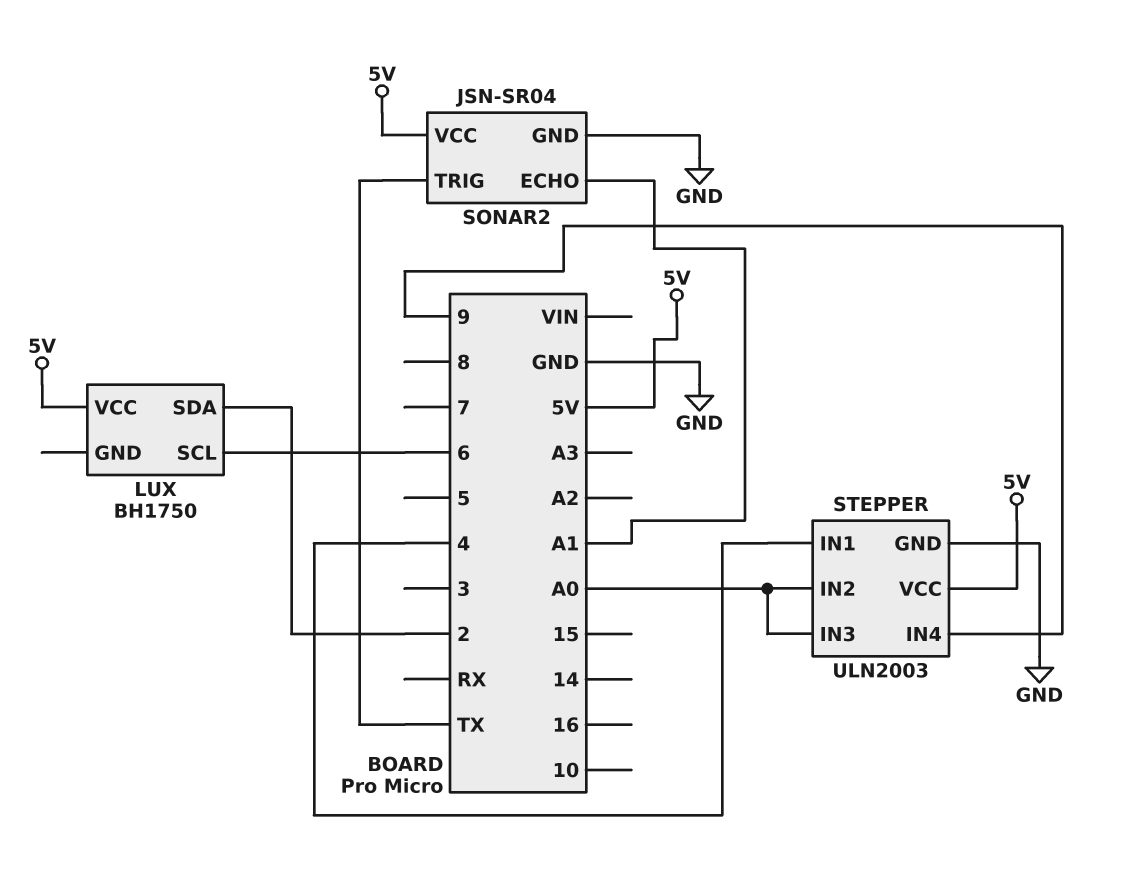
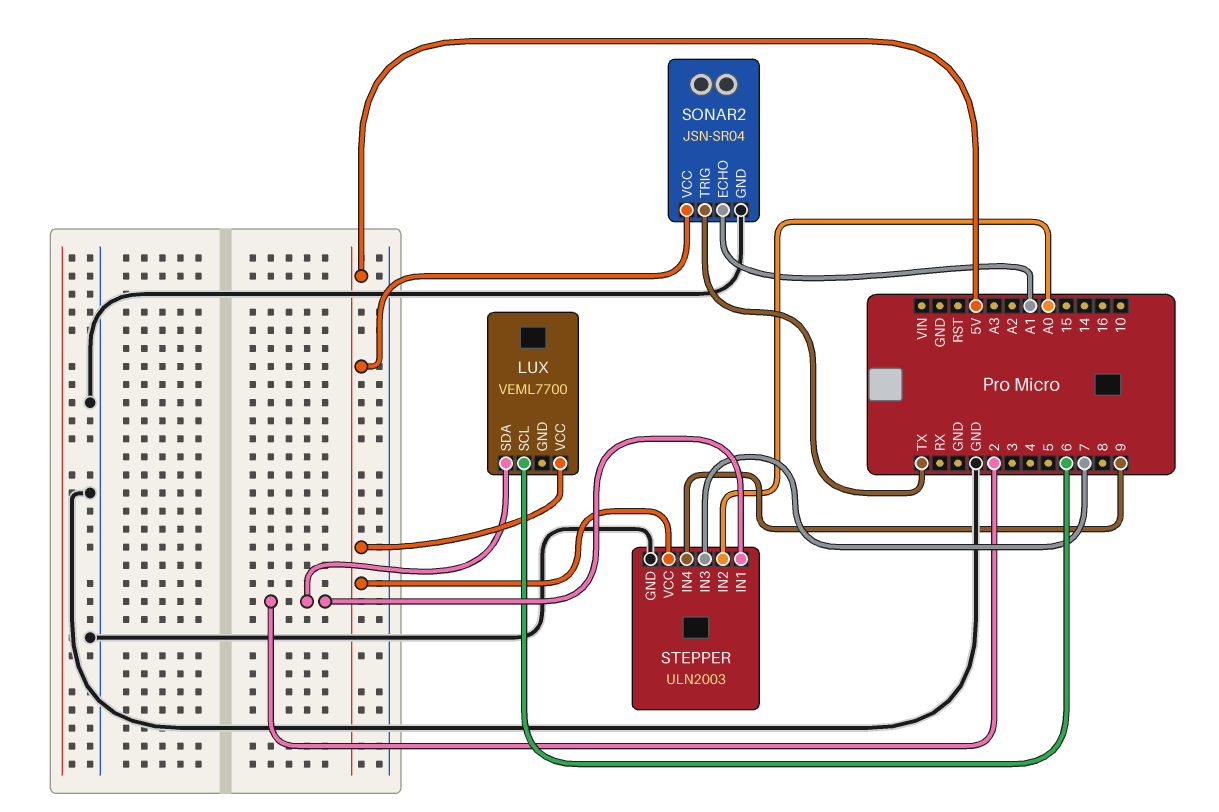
LUX: BH1750 -> VEML7700
STEPPER pin IN1: 4 -> 2
STEPPER pin IN3: A0 -> 7

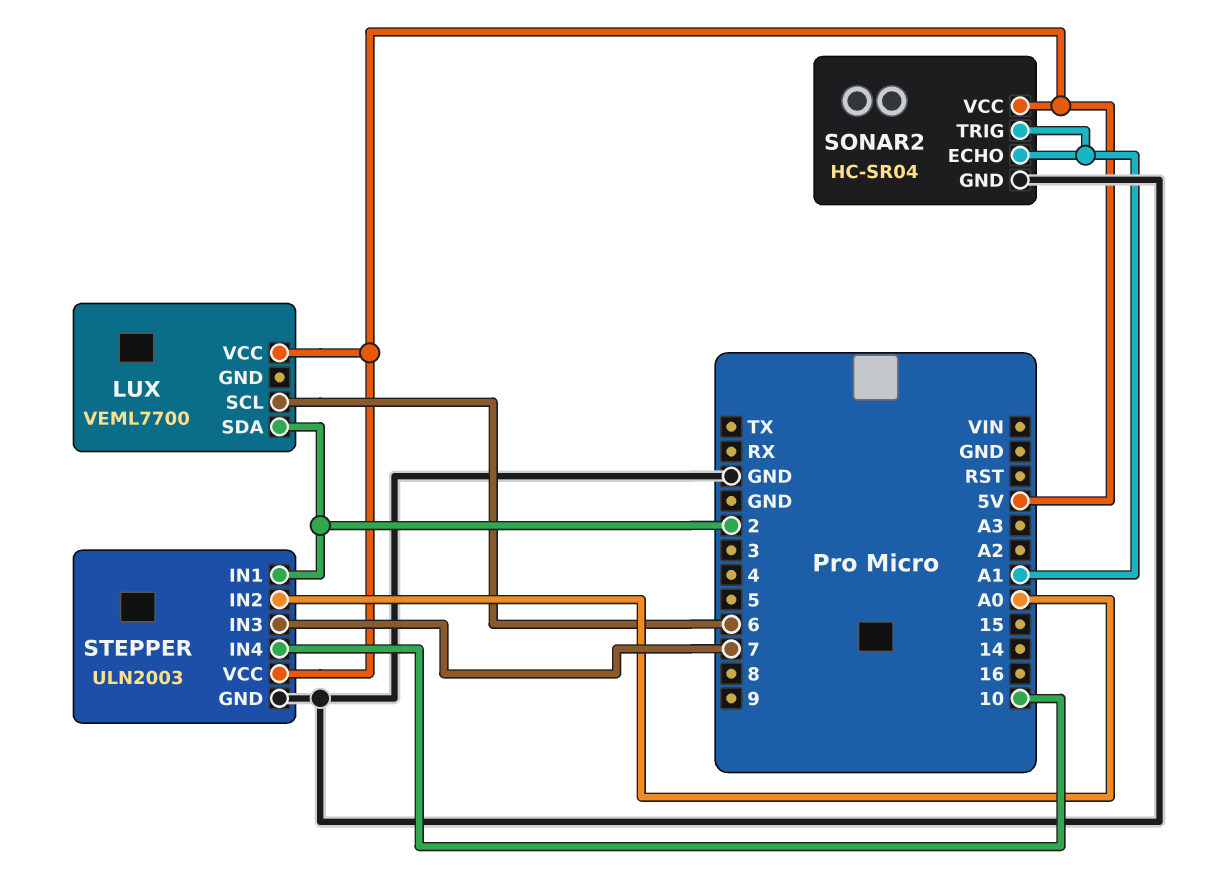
SONAR2: JSN-SR04 -> HC-SR04
SONAR2 pin TRIG: TX -> A1
STEPPER pin IN4: 9 -> 10

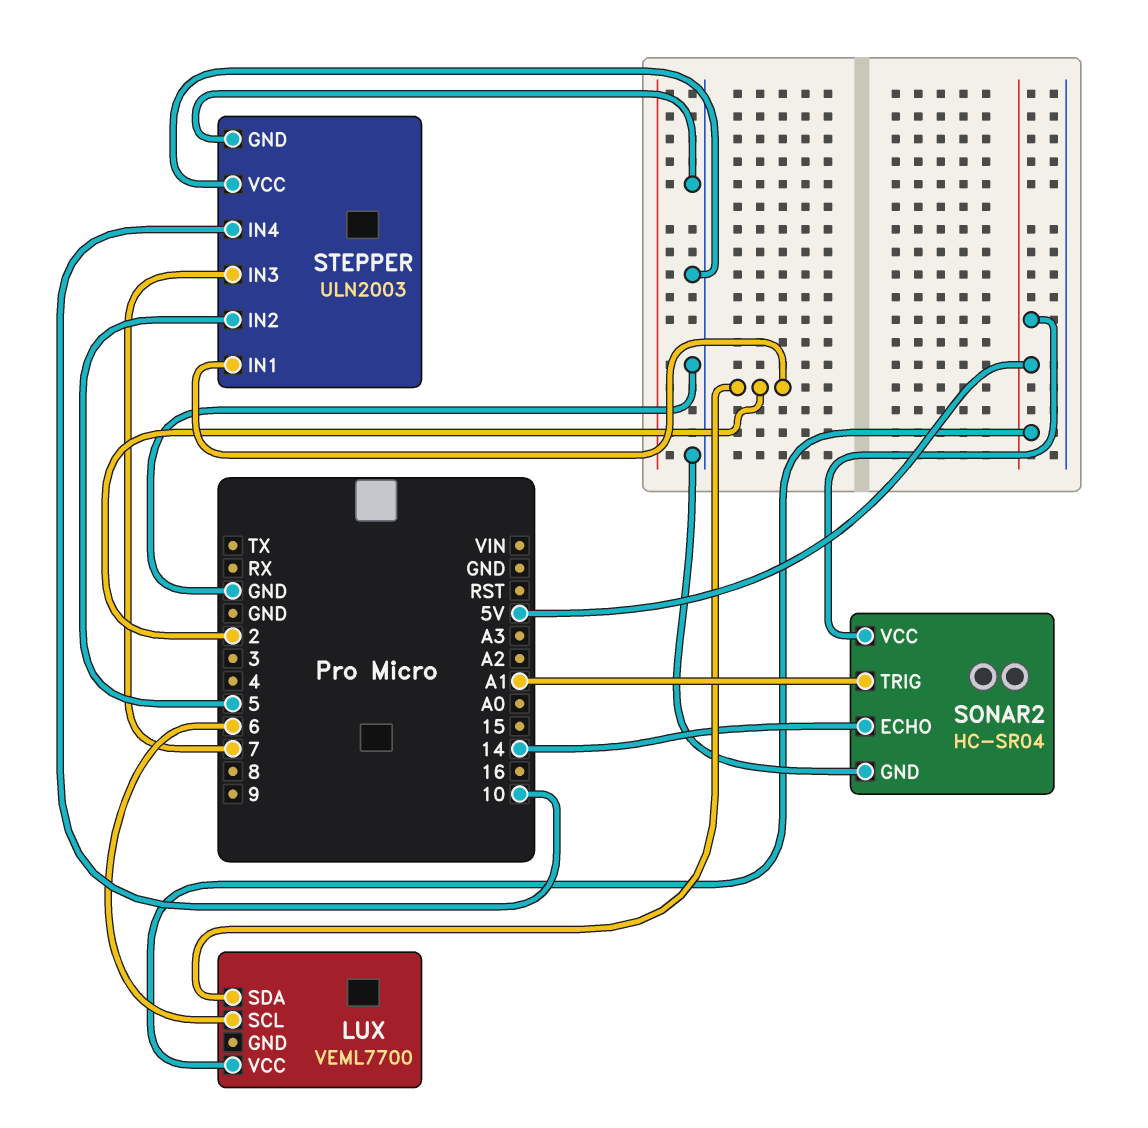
SONAR2 pin ECHO: A1 -> 14
STEPPER pin IN2: A0 -> 5
STEPPER pin VCC: 5V -> GND

